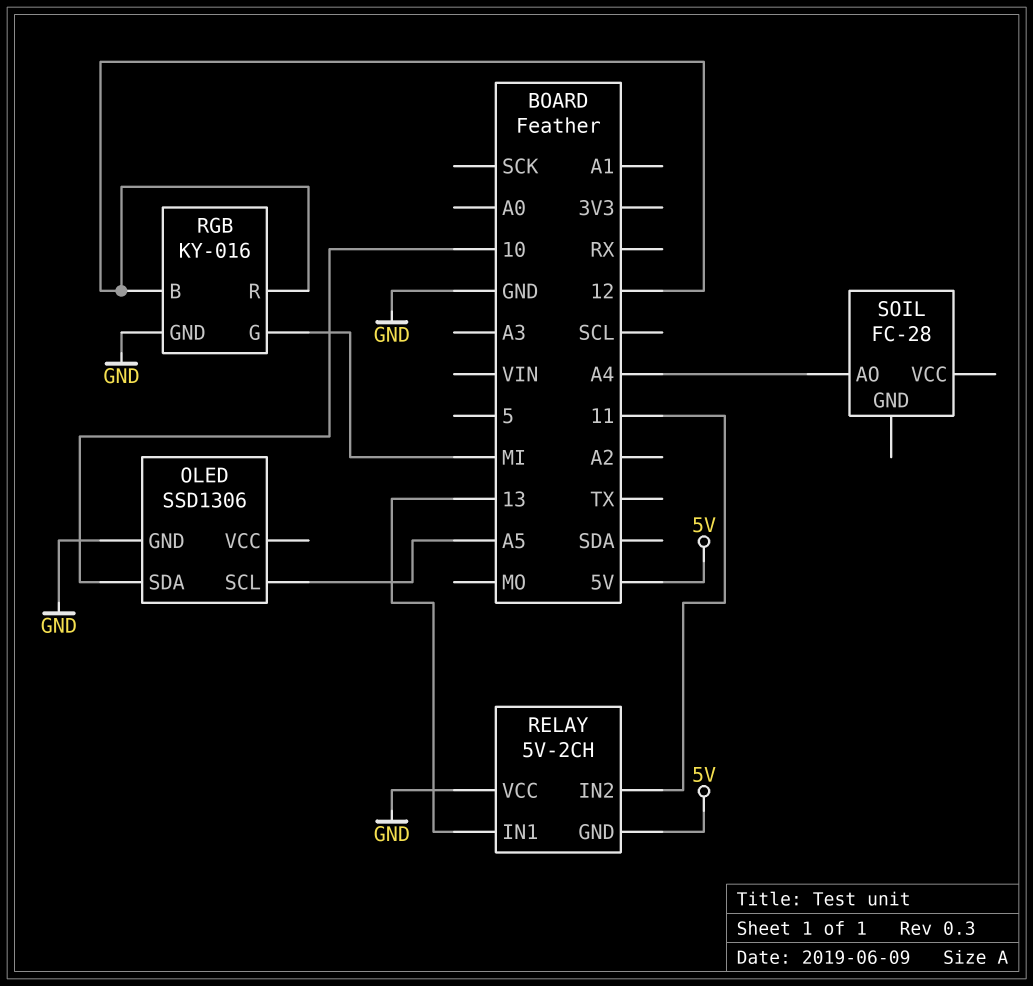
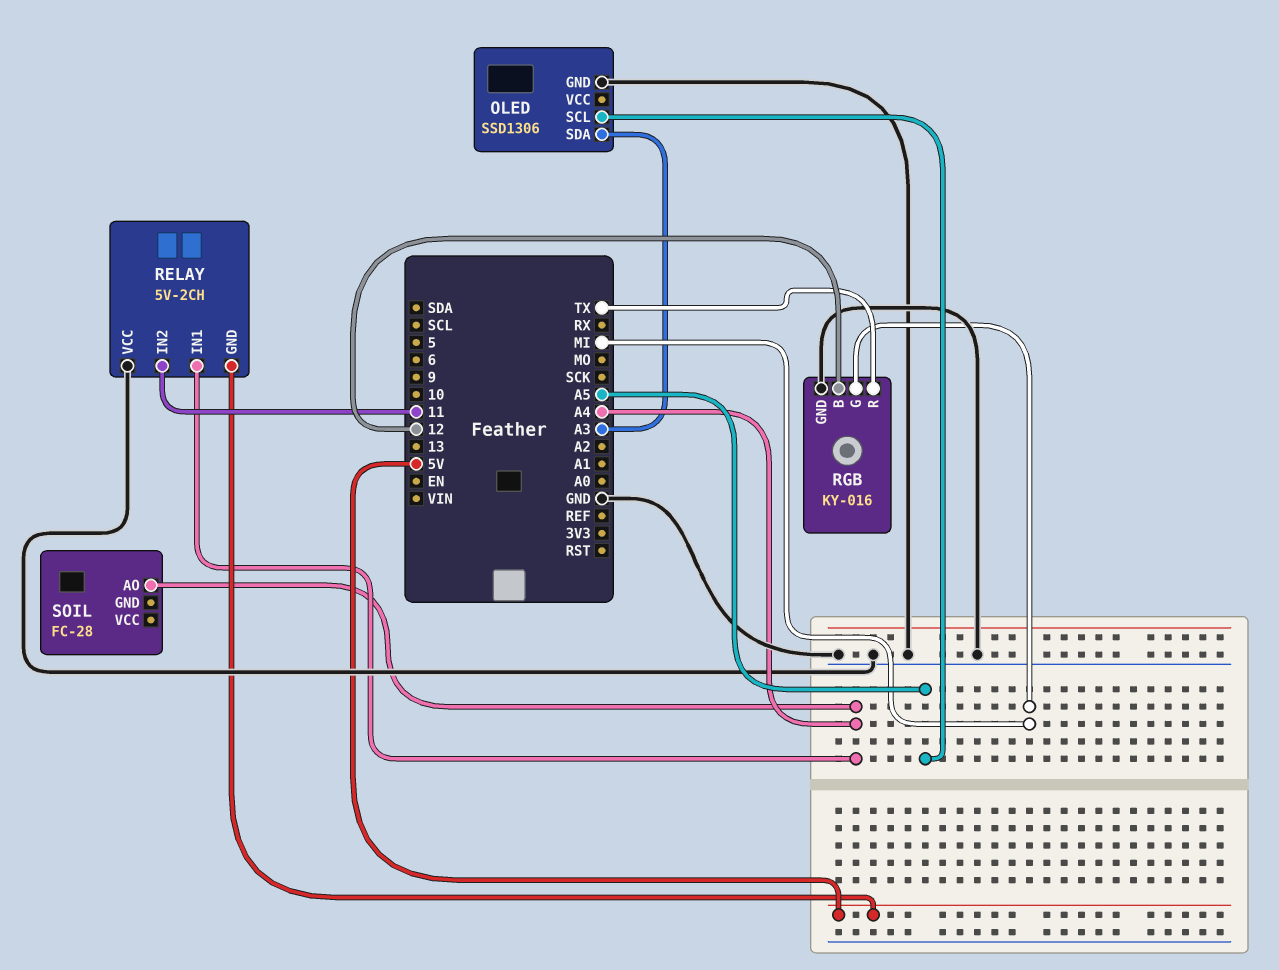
OLED pin SDA: 10 -> A3
RELAY pin IN1: 13 -> A4
RGB pin R: 12 -> TX

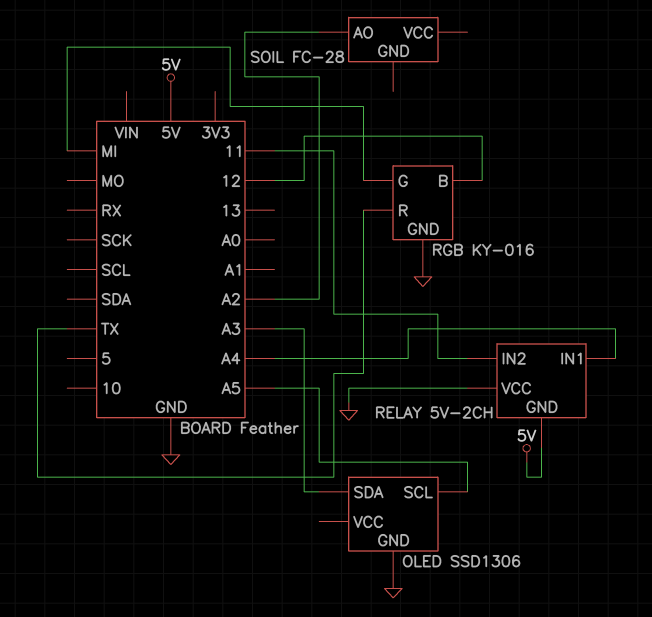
SOIL pin AO: A4 -> A2

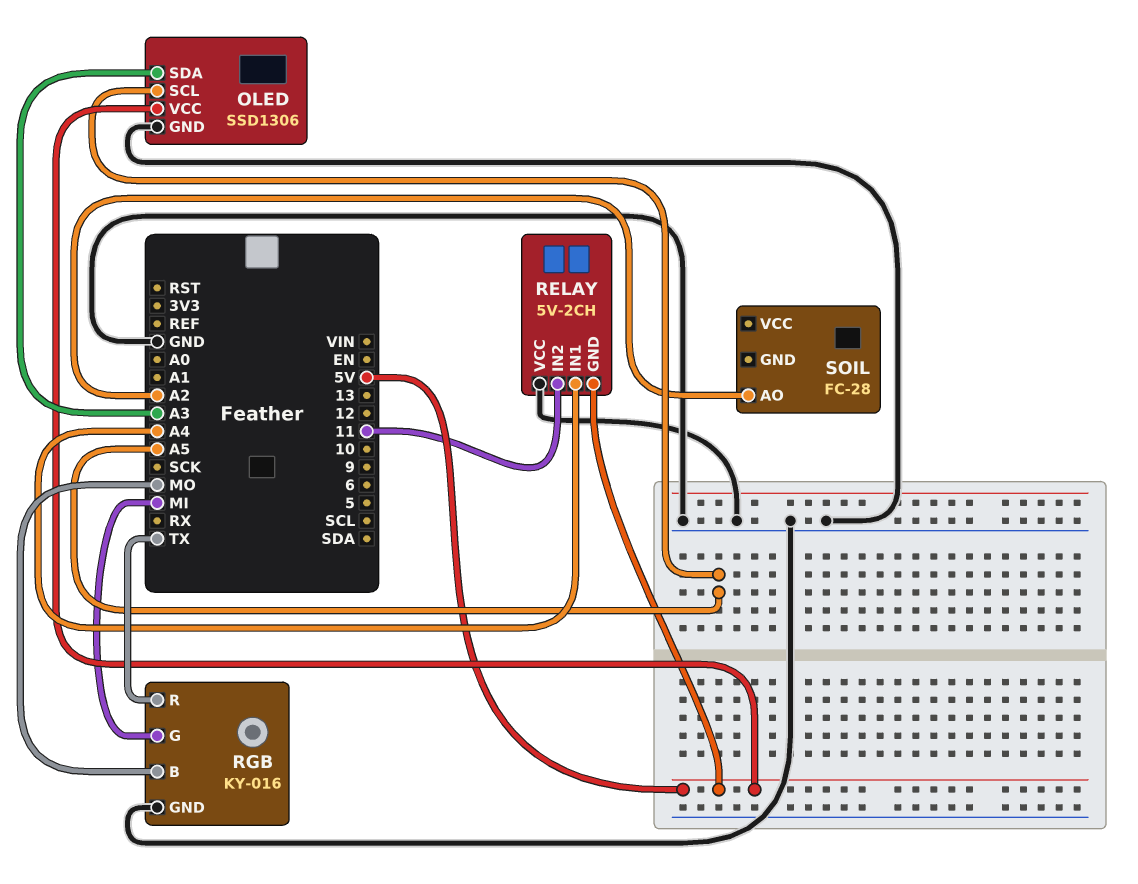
OLED pin VCC: none -> 5V
RGB pin B: 12 -> MO

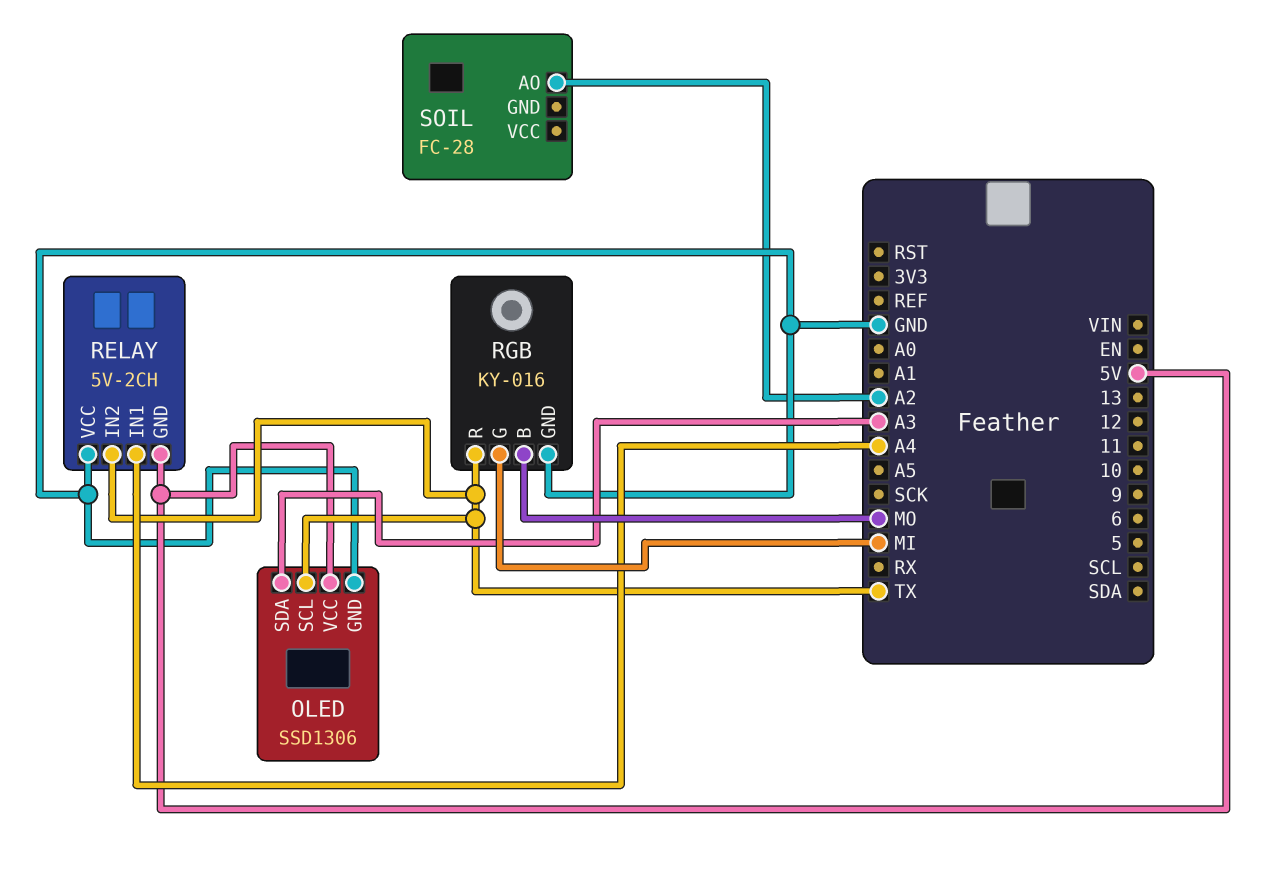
OLED pin SCL: A5 -> TX
RELAY pin IN2: 11 -> TX

